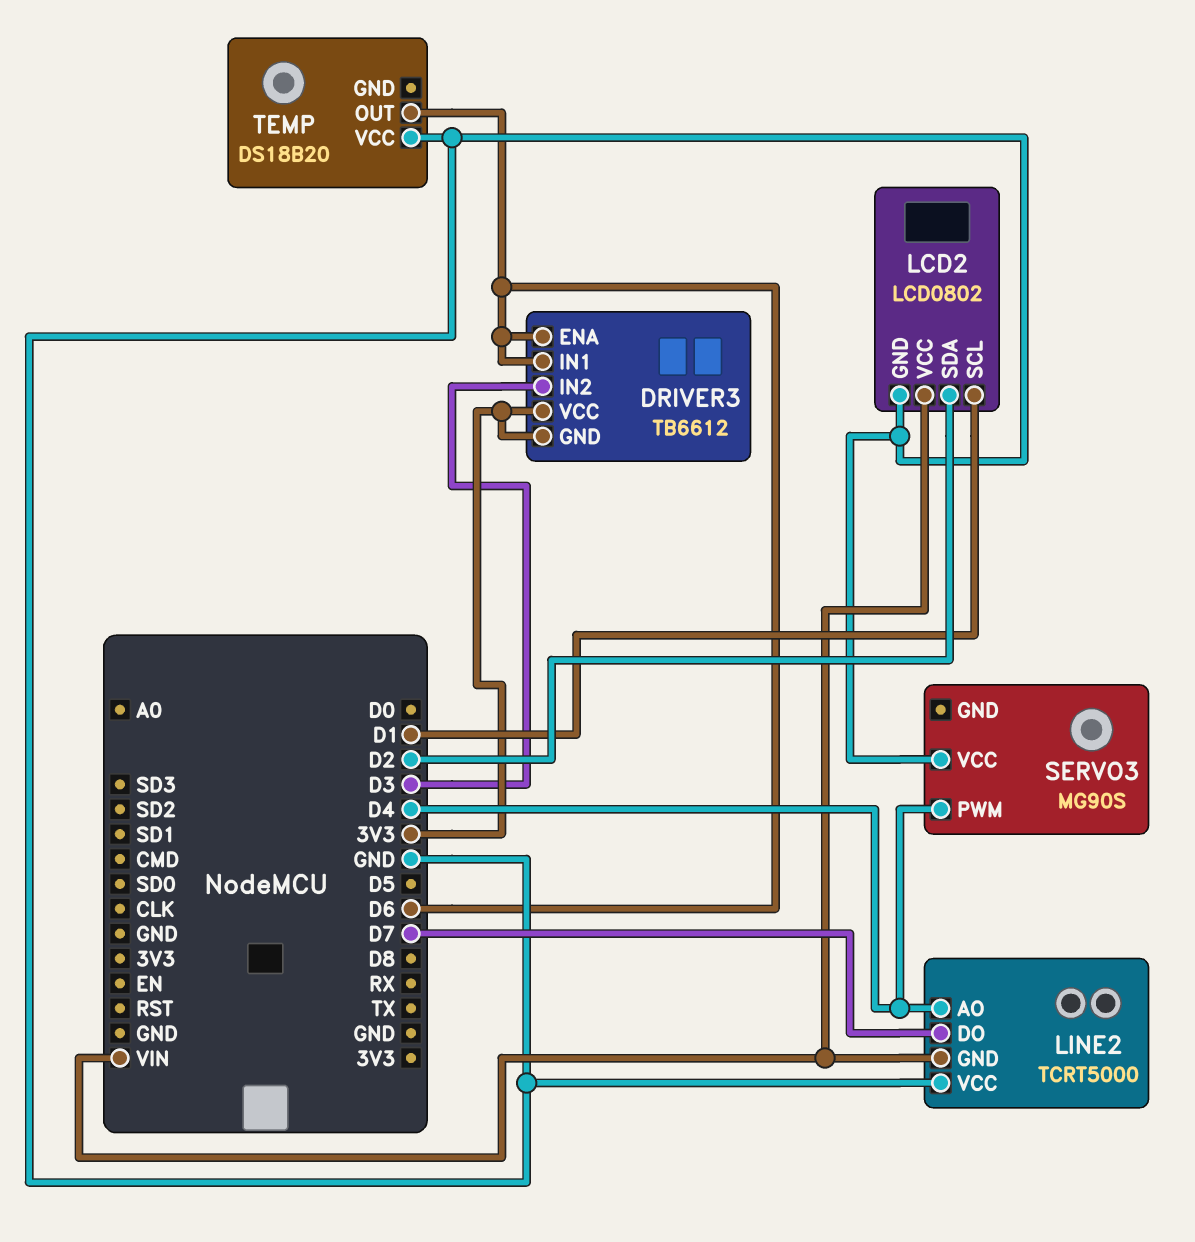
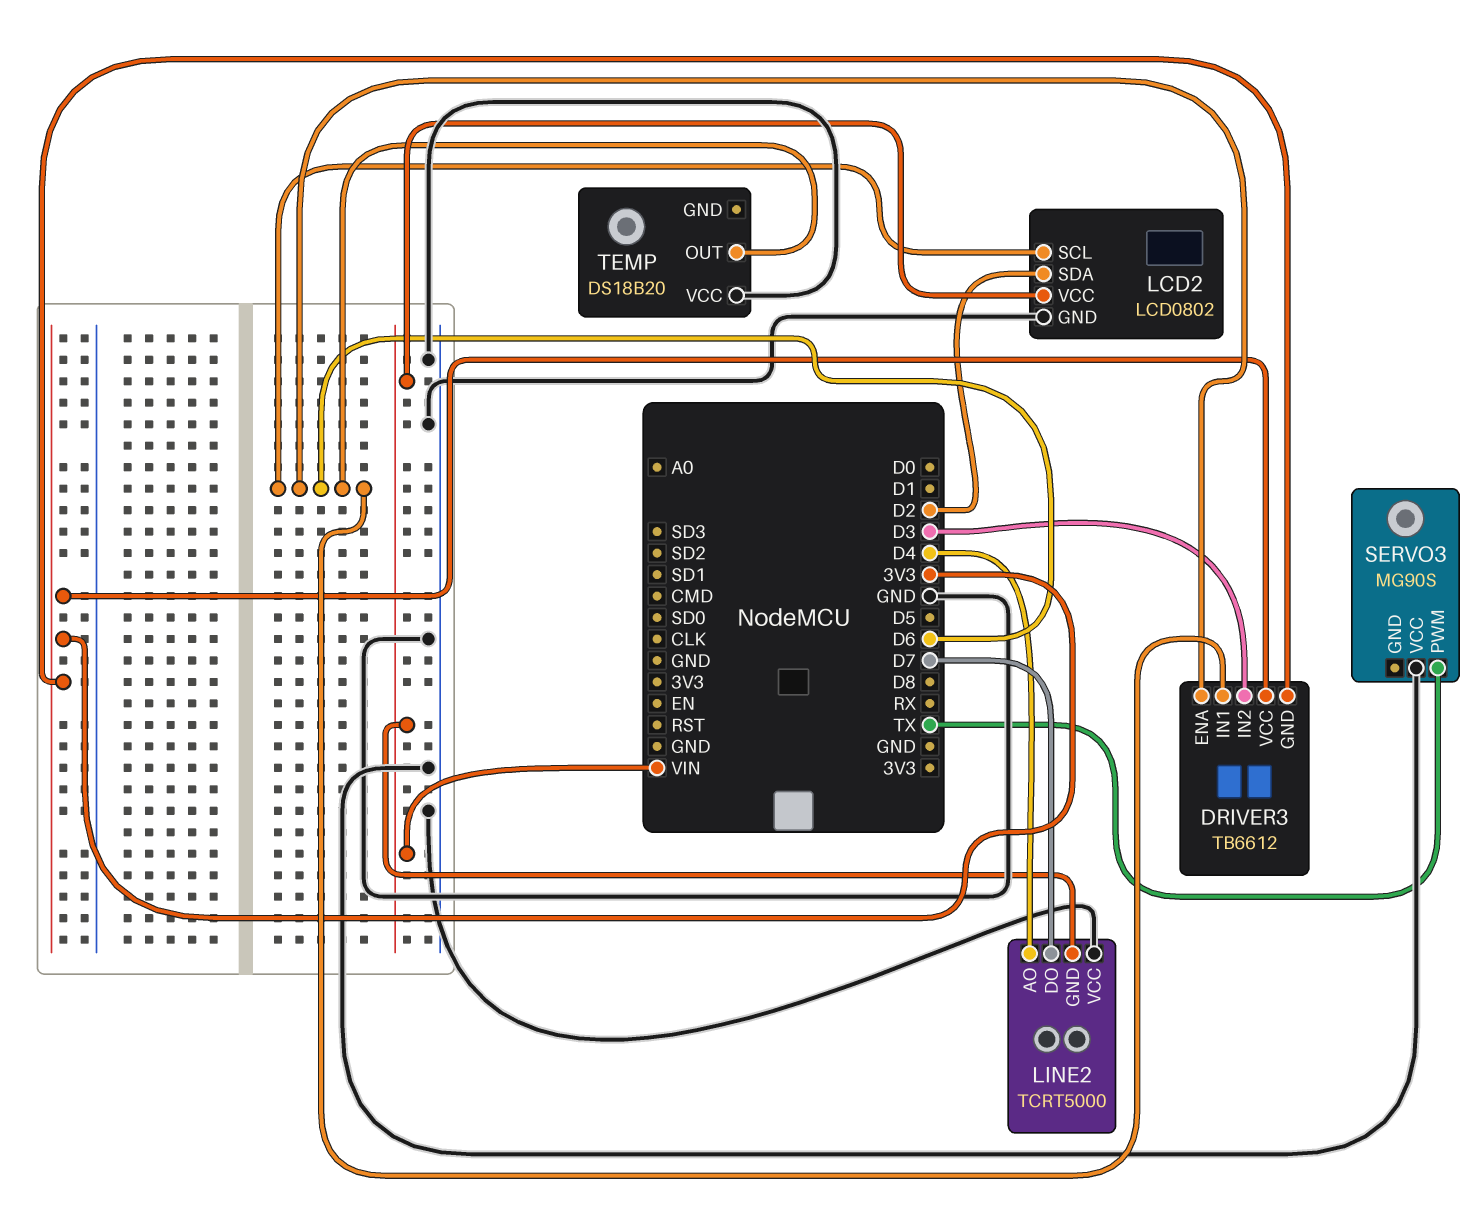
LCD2 pin SCL: D1 -> D6
SERVO3 pin PWM: D4 -> TX

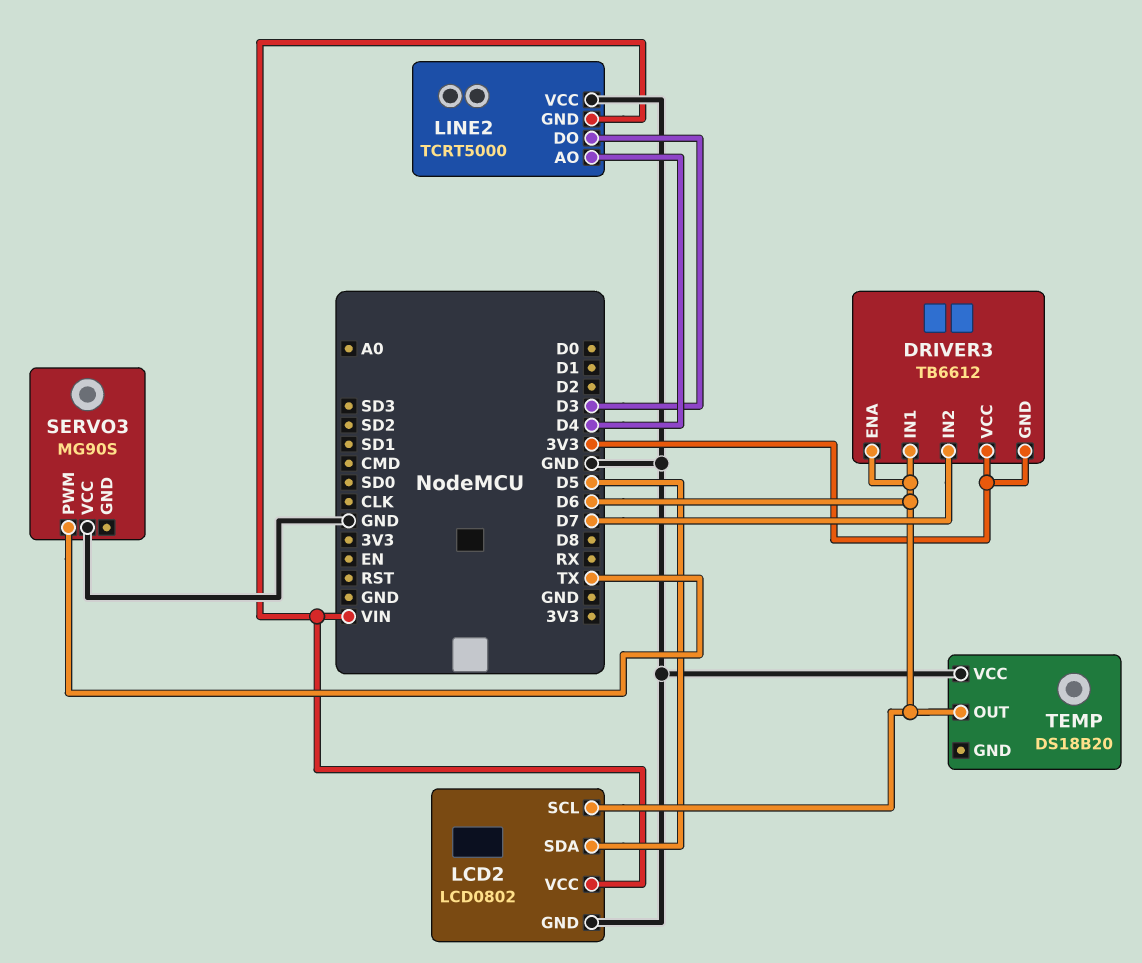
DRIVER3 pin IN2: D3 -> D7
LCD2 pin SDA: D2 -> D5
LINE2 pin DO: D7 -> D3

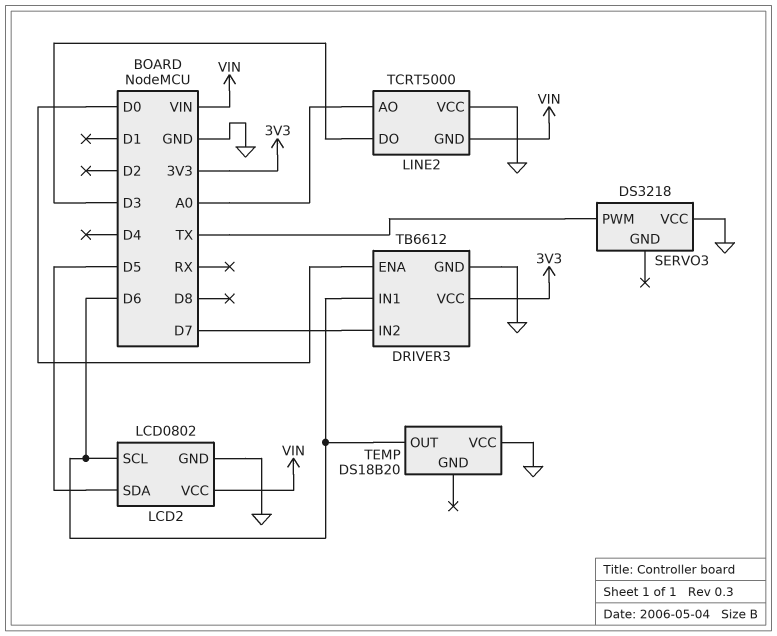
DRIVER3 pin ENA: D6 -> D0
DRIVER3 pin GND: 3V3 -> GND
LINE2 pin AO: D4 -> A0
SERVO3: MG90S -> DS3218

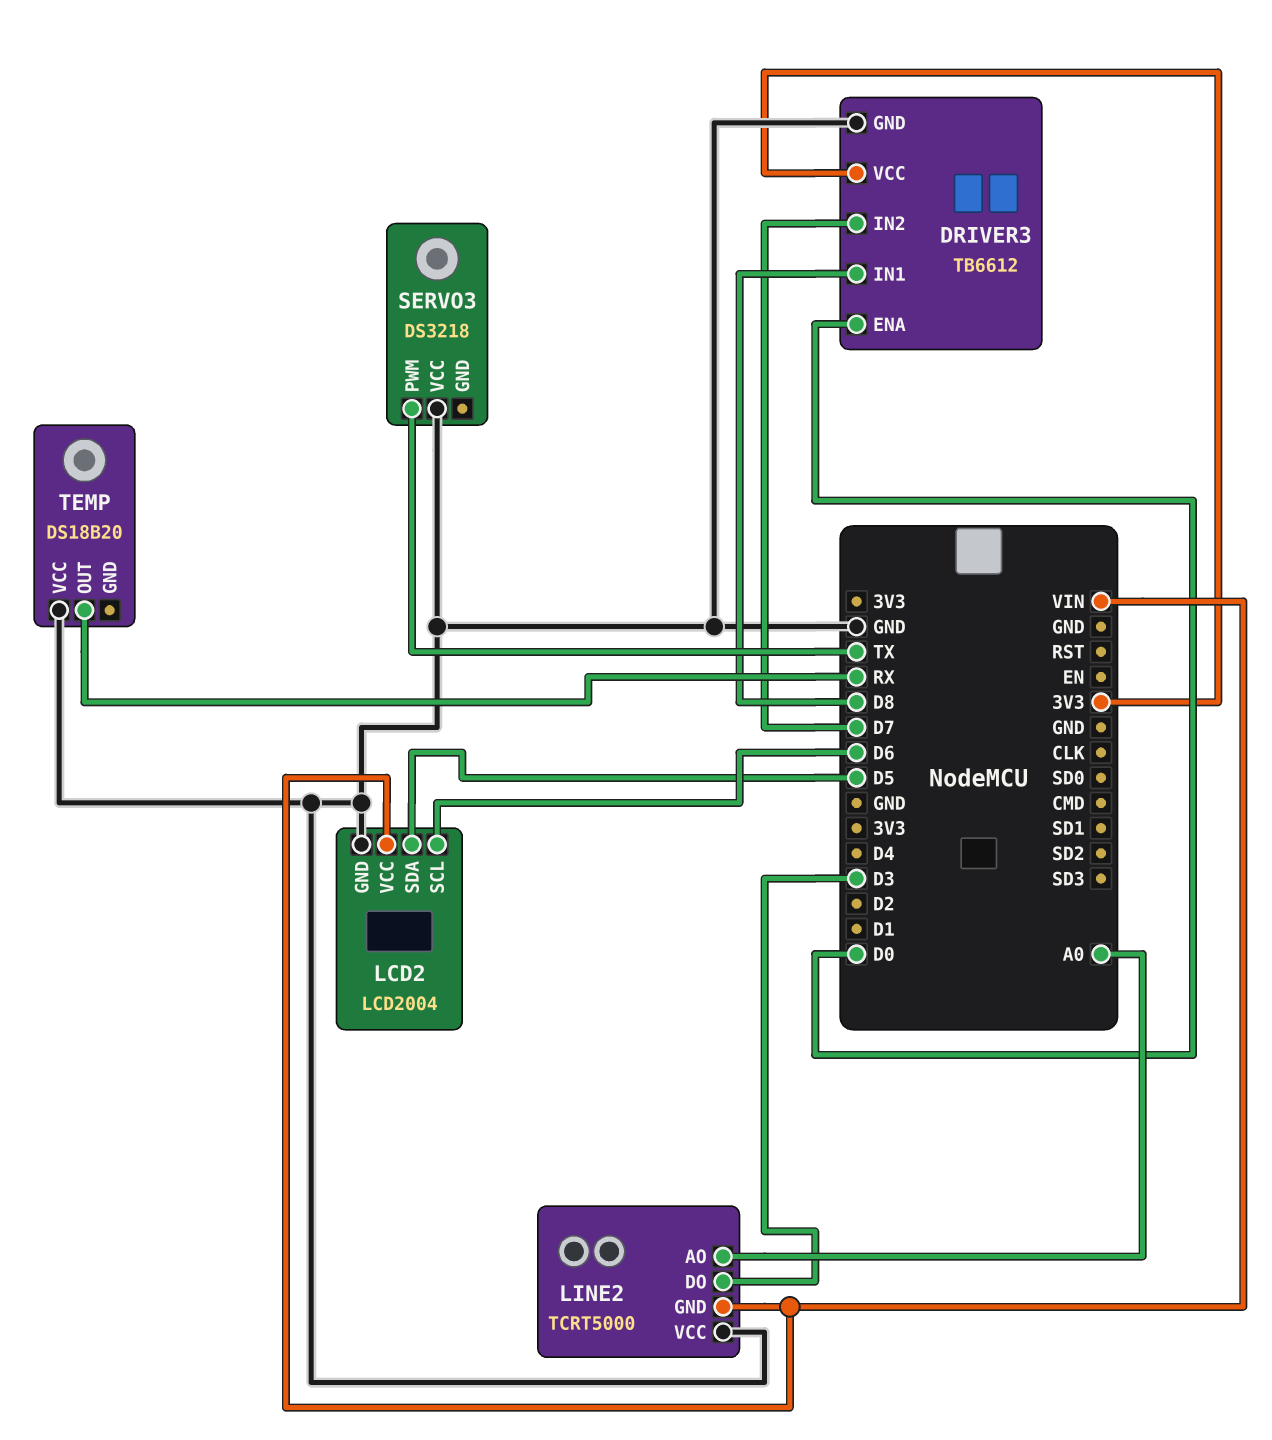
DRIVER3 pin IN1: D6 -> D8
LCD2: LCD0802 -> LCD2004
TEMP pin OUT: D6 -> RX

